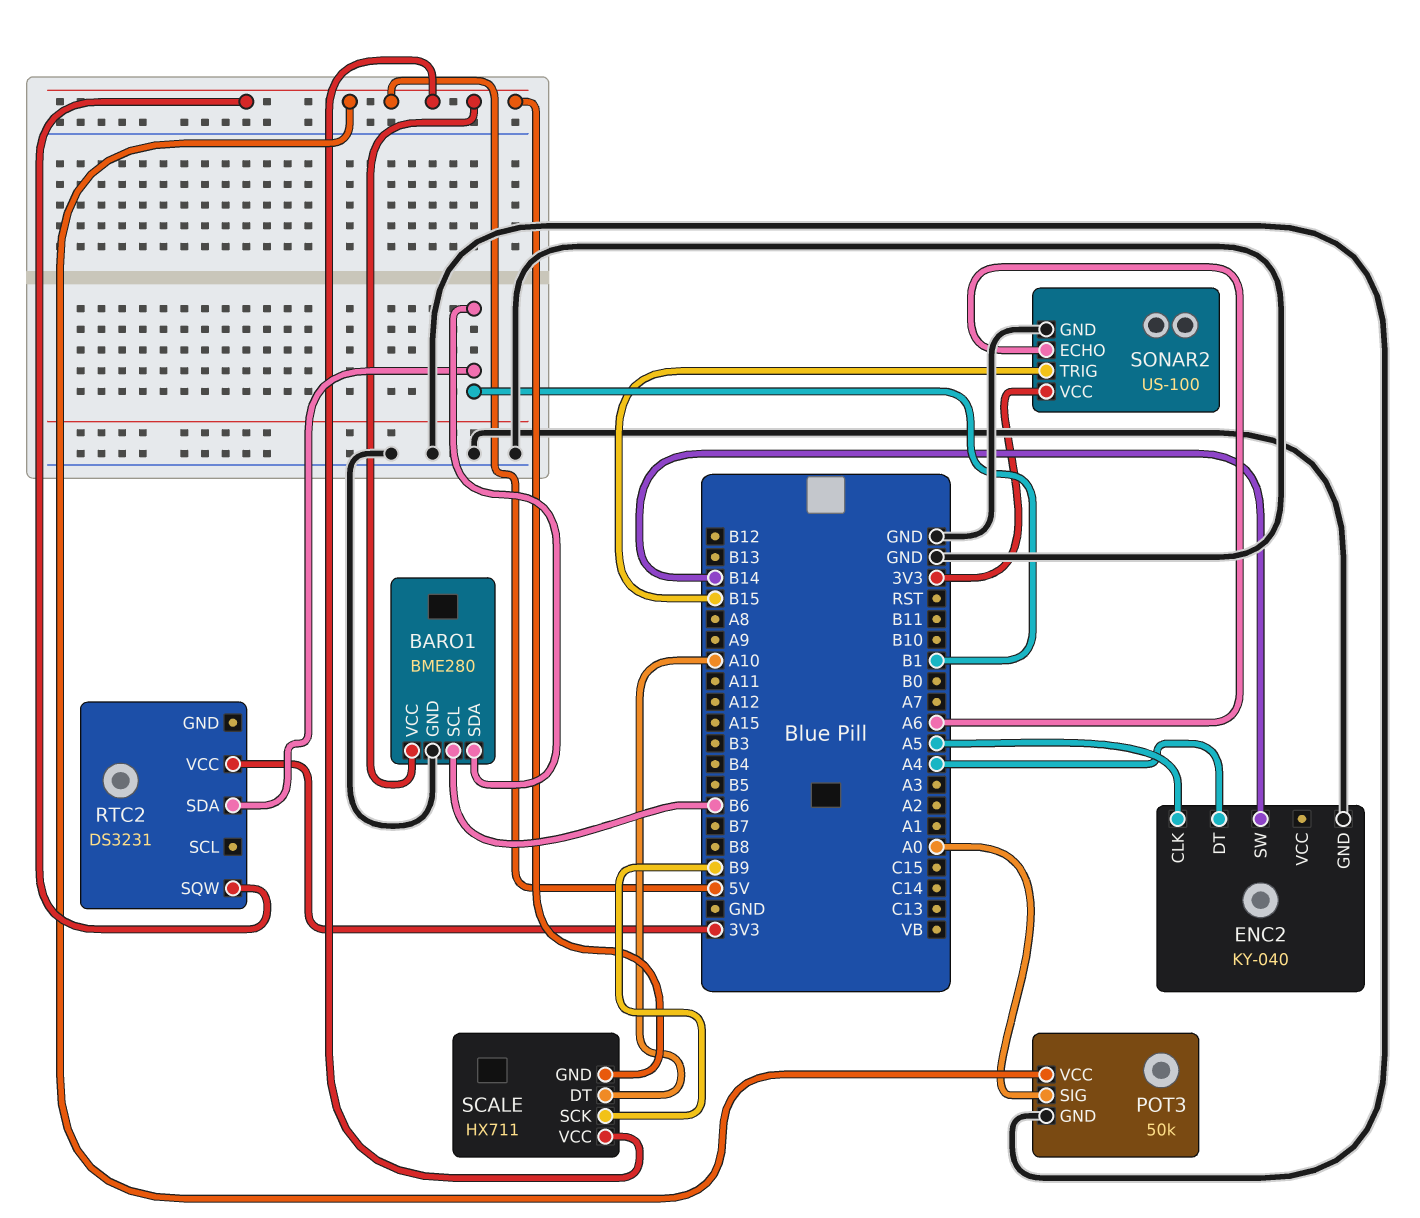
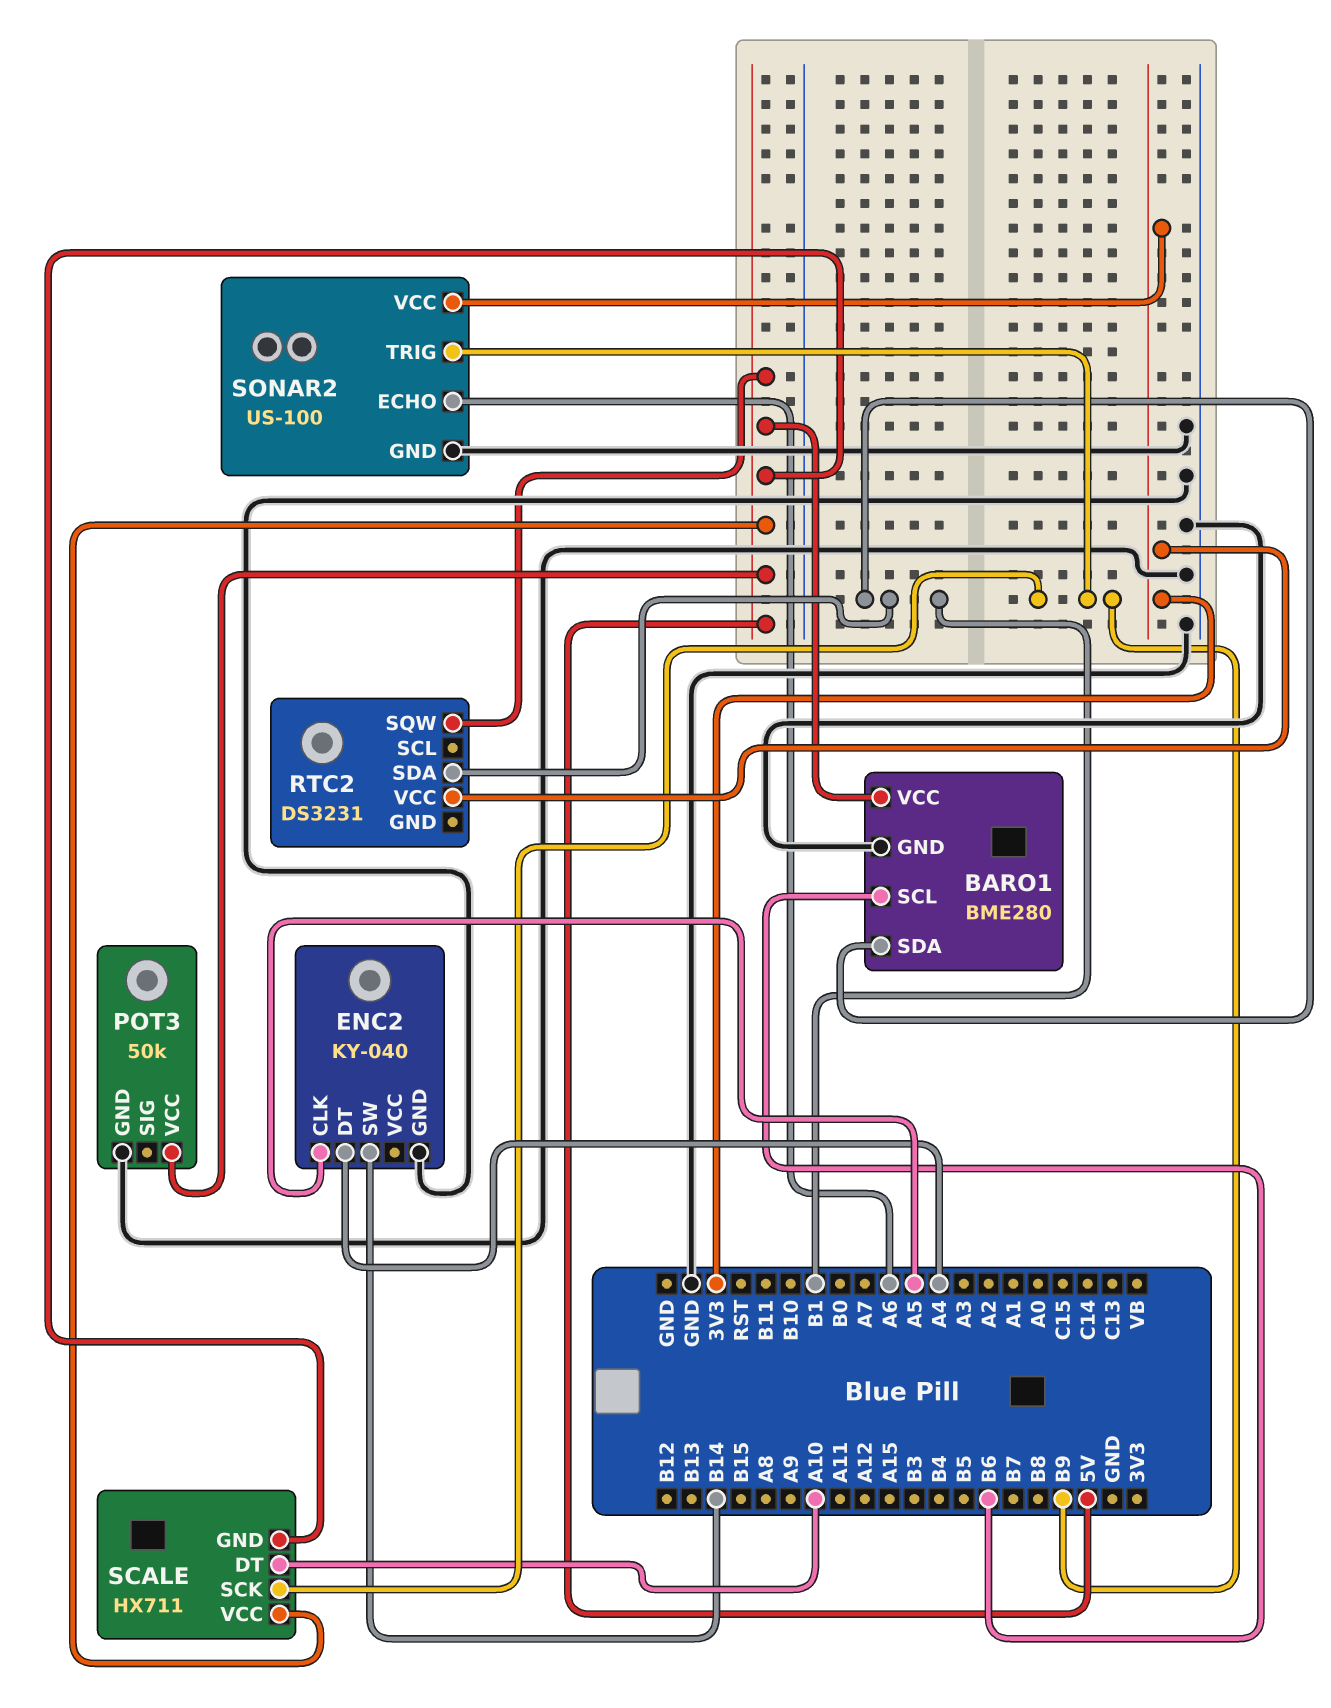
POT3 pin SIG: A0 -> none
SONAR2 pin TRIG: B15 -> B9

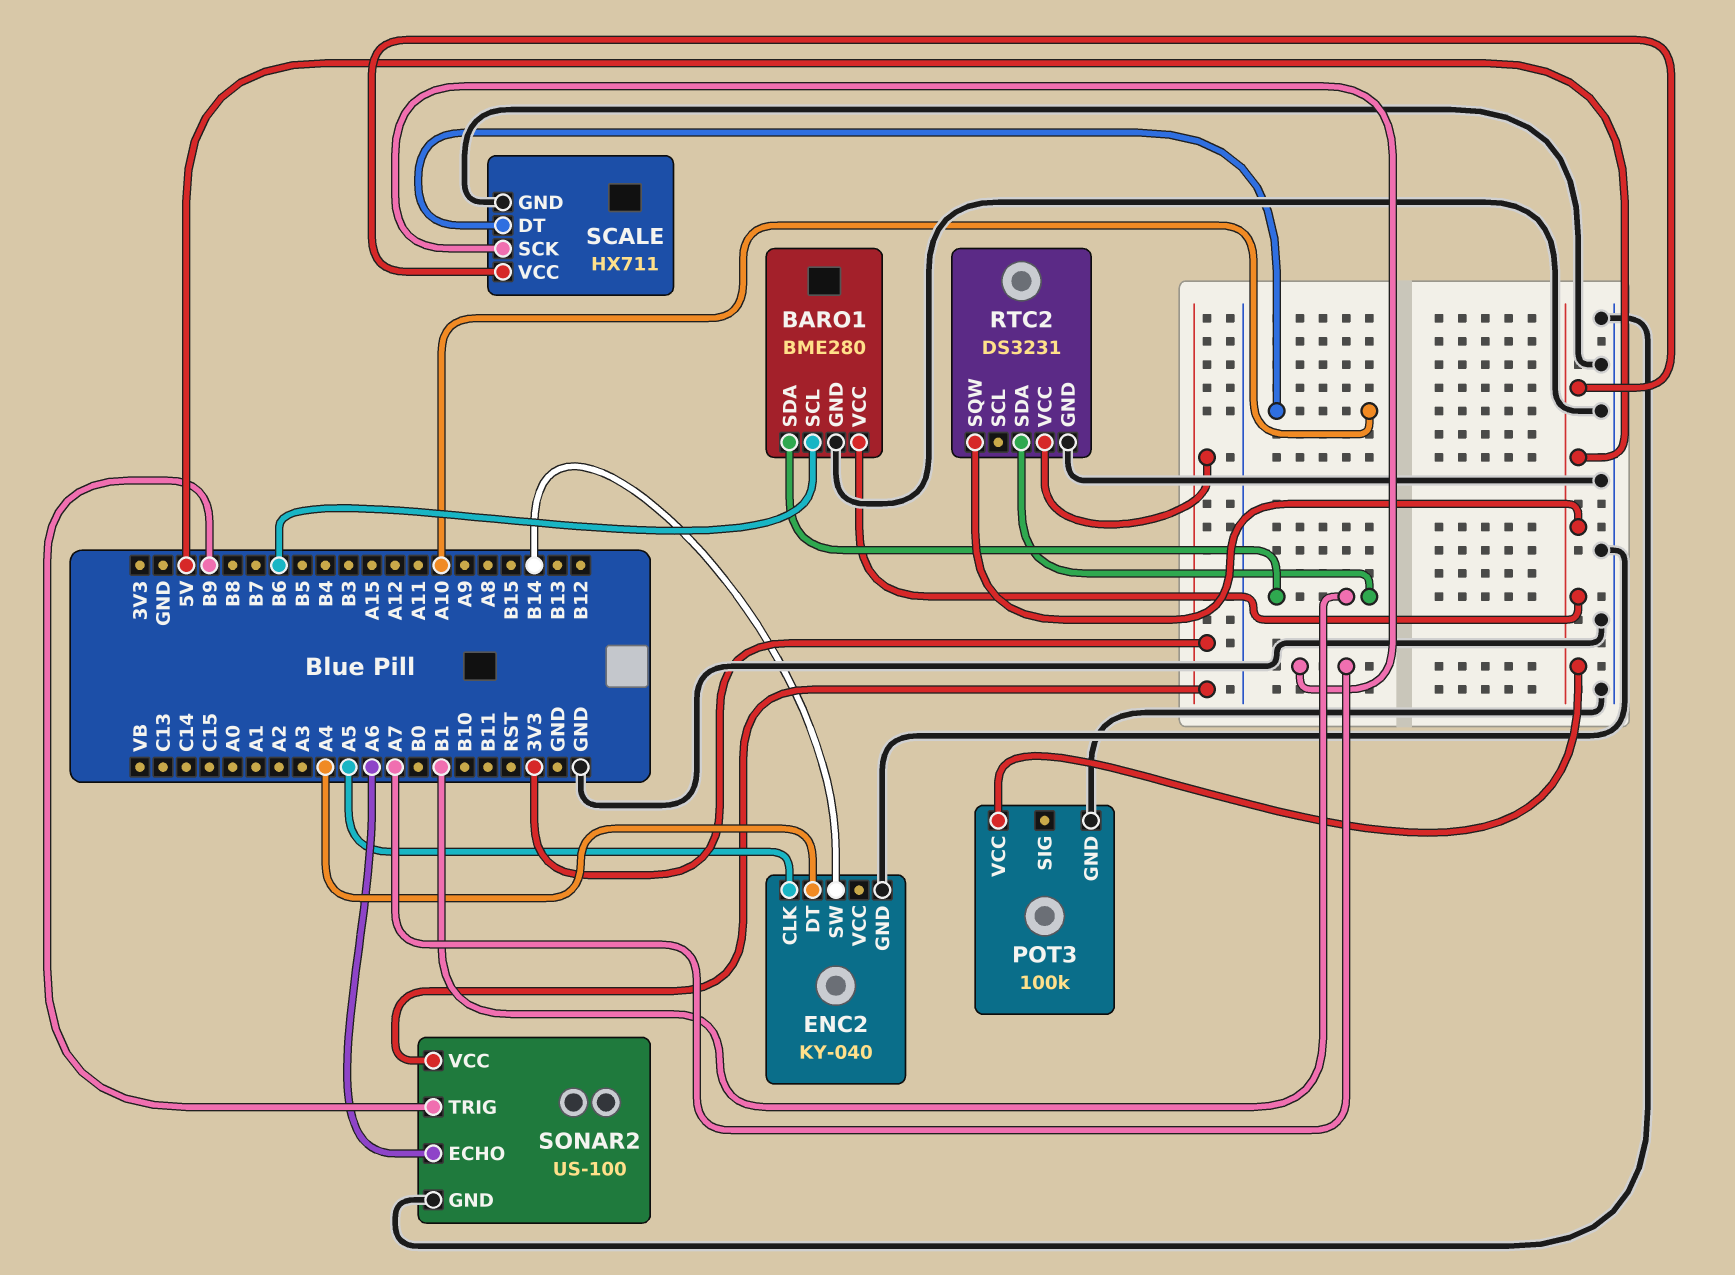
POT3: 50k -> 100k
RTC2 pin GND: none -> GND
SCALE pin GND: 5V -> GND
SCALE pin SCK: B9 -> A7

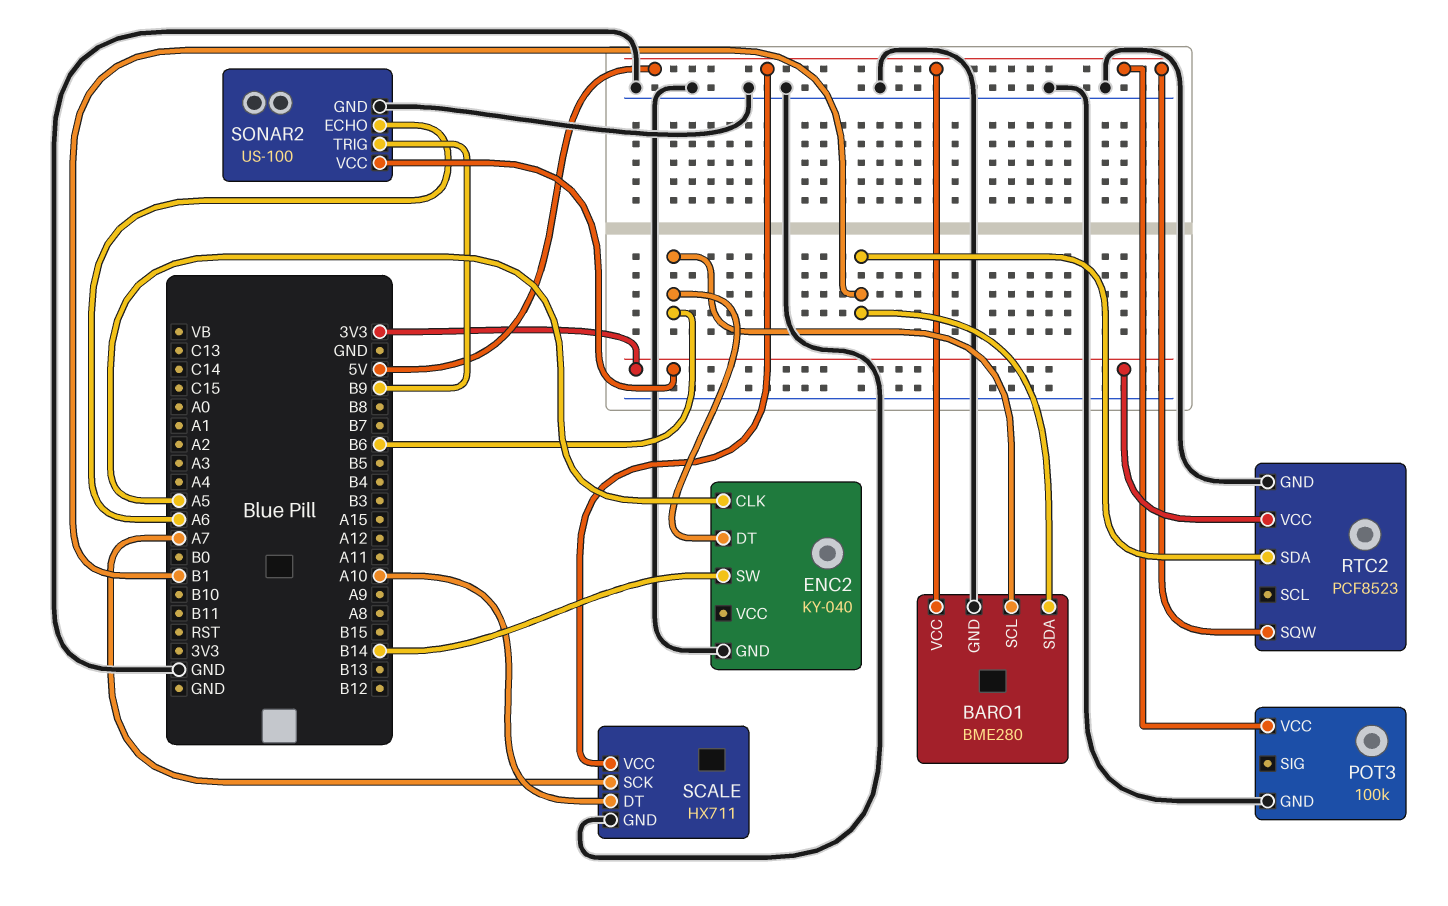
ENC2 pin DT: A4 -> B6
RTC2: DS3231 -> PCF8523

